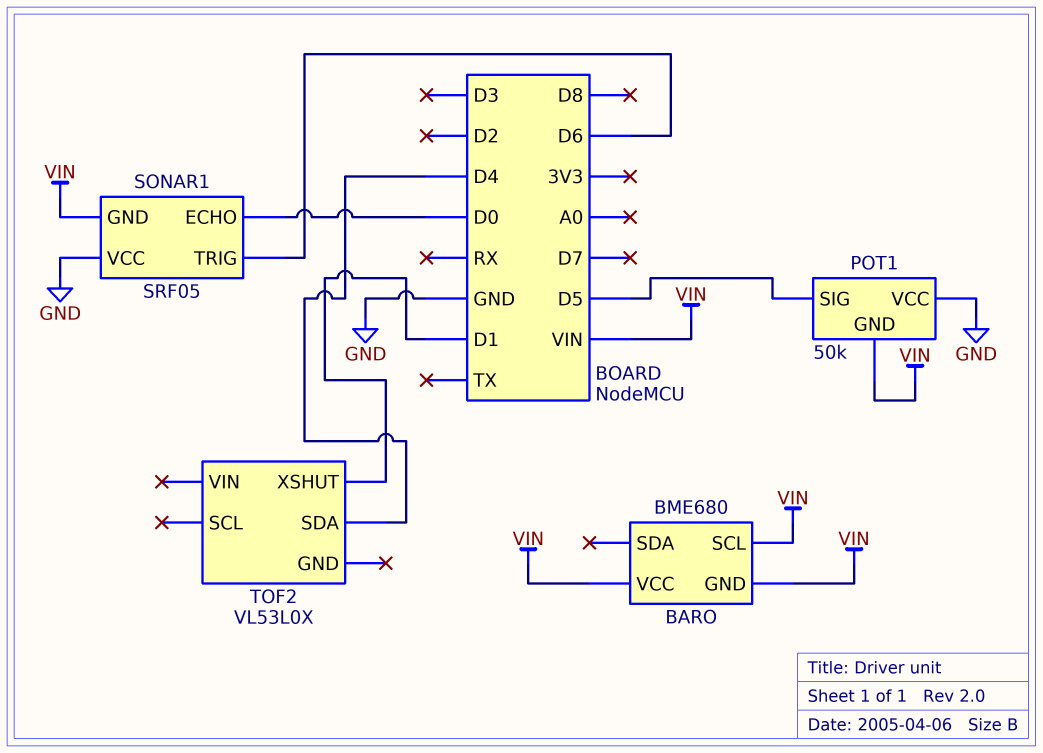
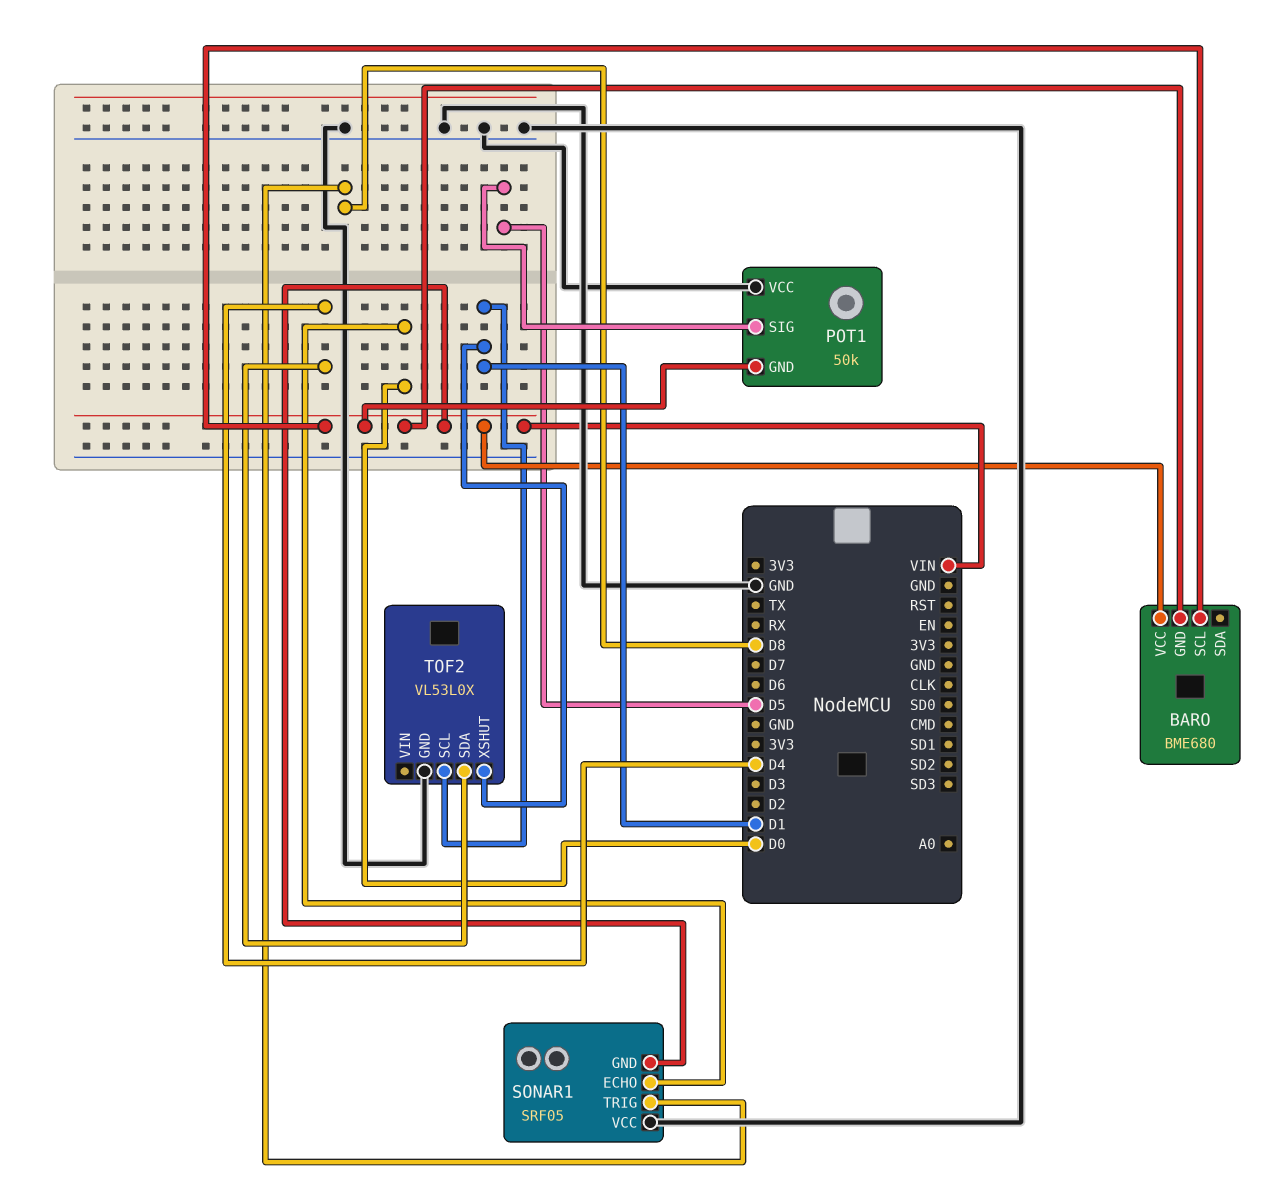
SONAR1 pin TRIG: D6 -> D8
TOF2 pin GND: none -> GND
TOF2 pin SCL: none -> D1

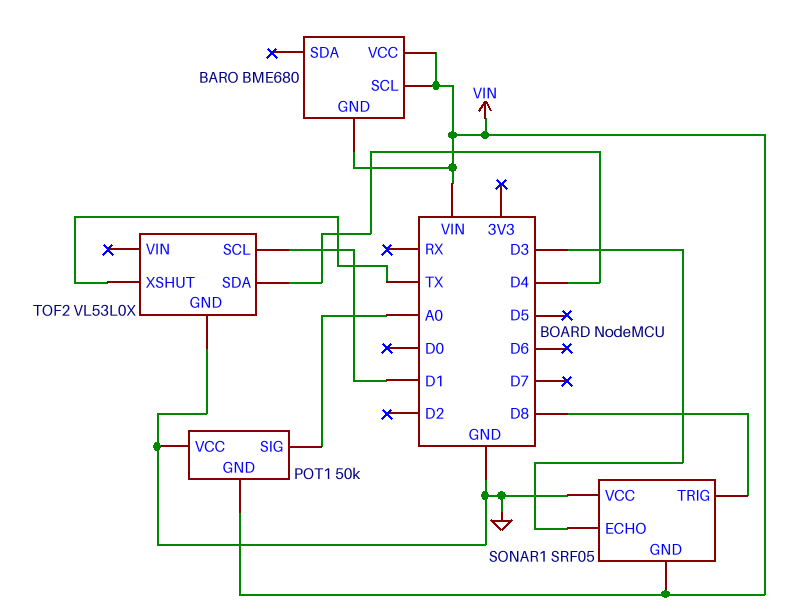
POT1 pin SIG: D5 -> A0
SONAR1 pin ECHO: D0 -> D3
TOF2 pin XSHUT: D1 -> TX

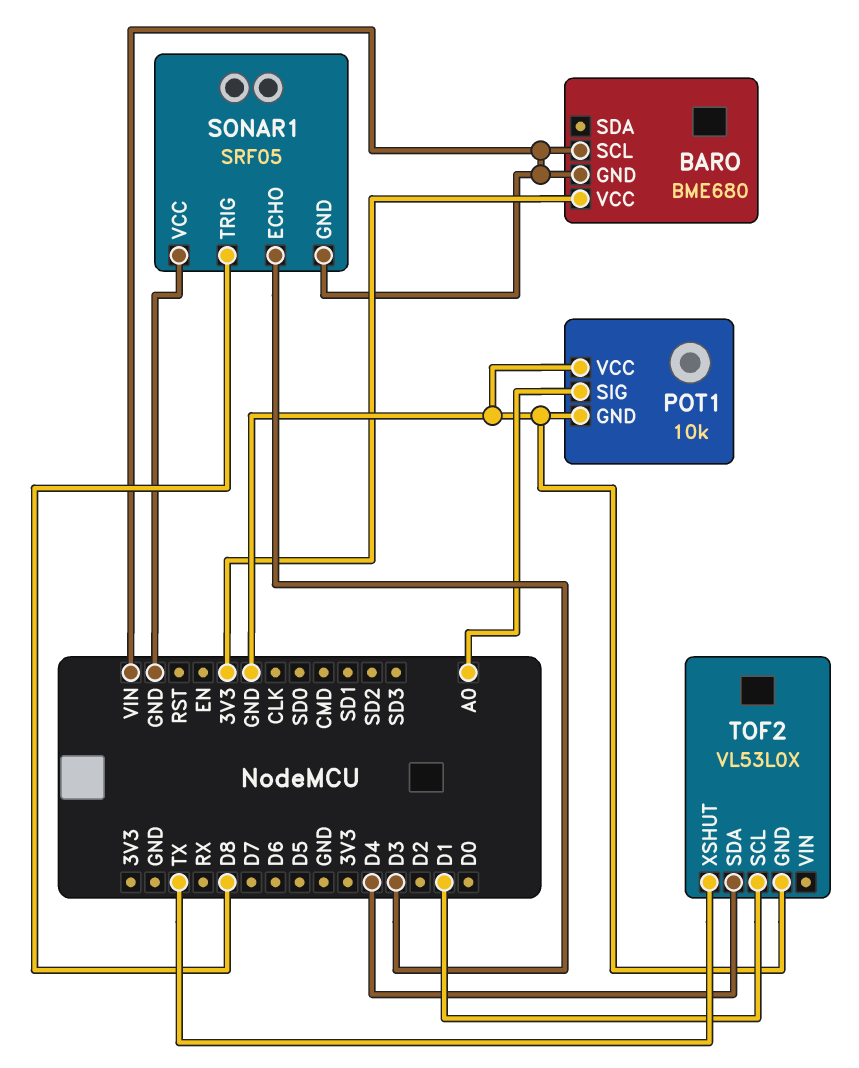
BARO pin VCC: VIN -> 3V3
POT1: 50k -> 10k
POT1 pin GND: VIN -> GND

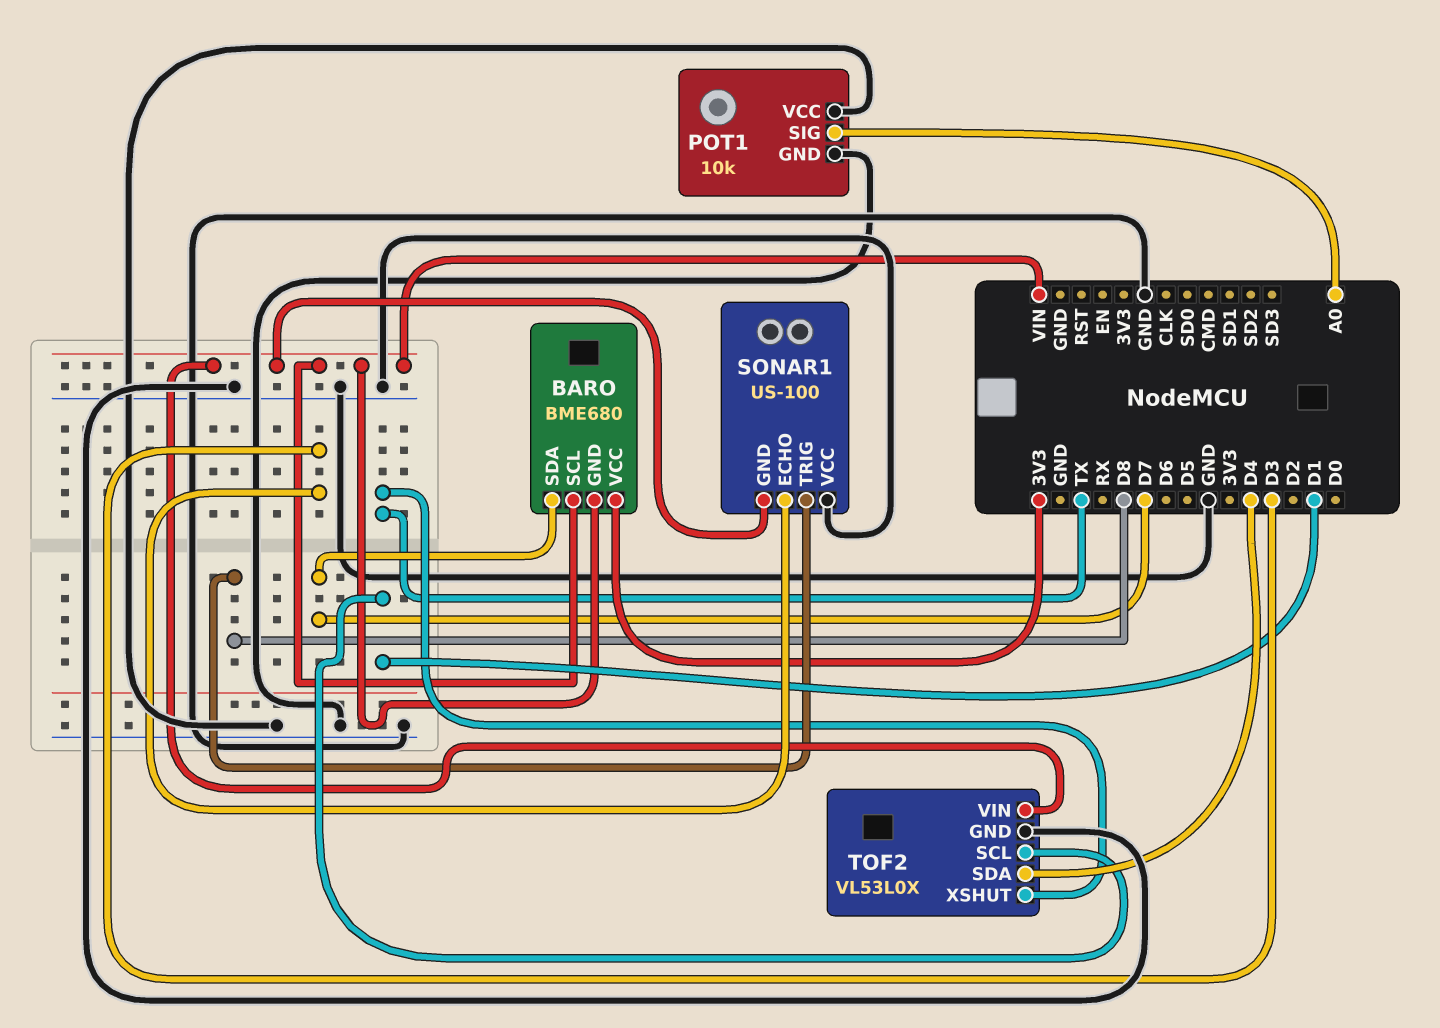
BARO pin SDA: none -> D7
SONAR1: SRF05 -> US-100
TOF2 pin VIN: none -> VIN

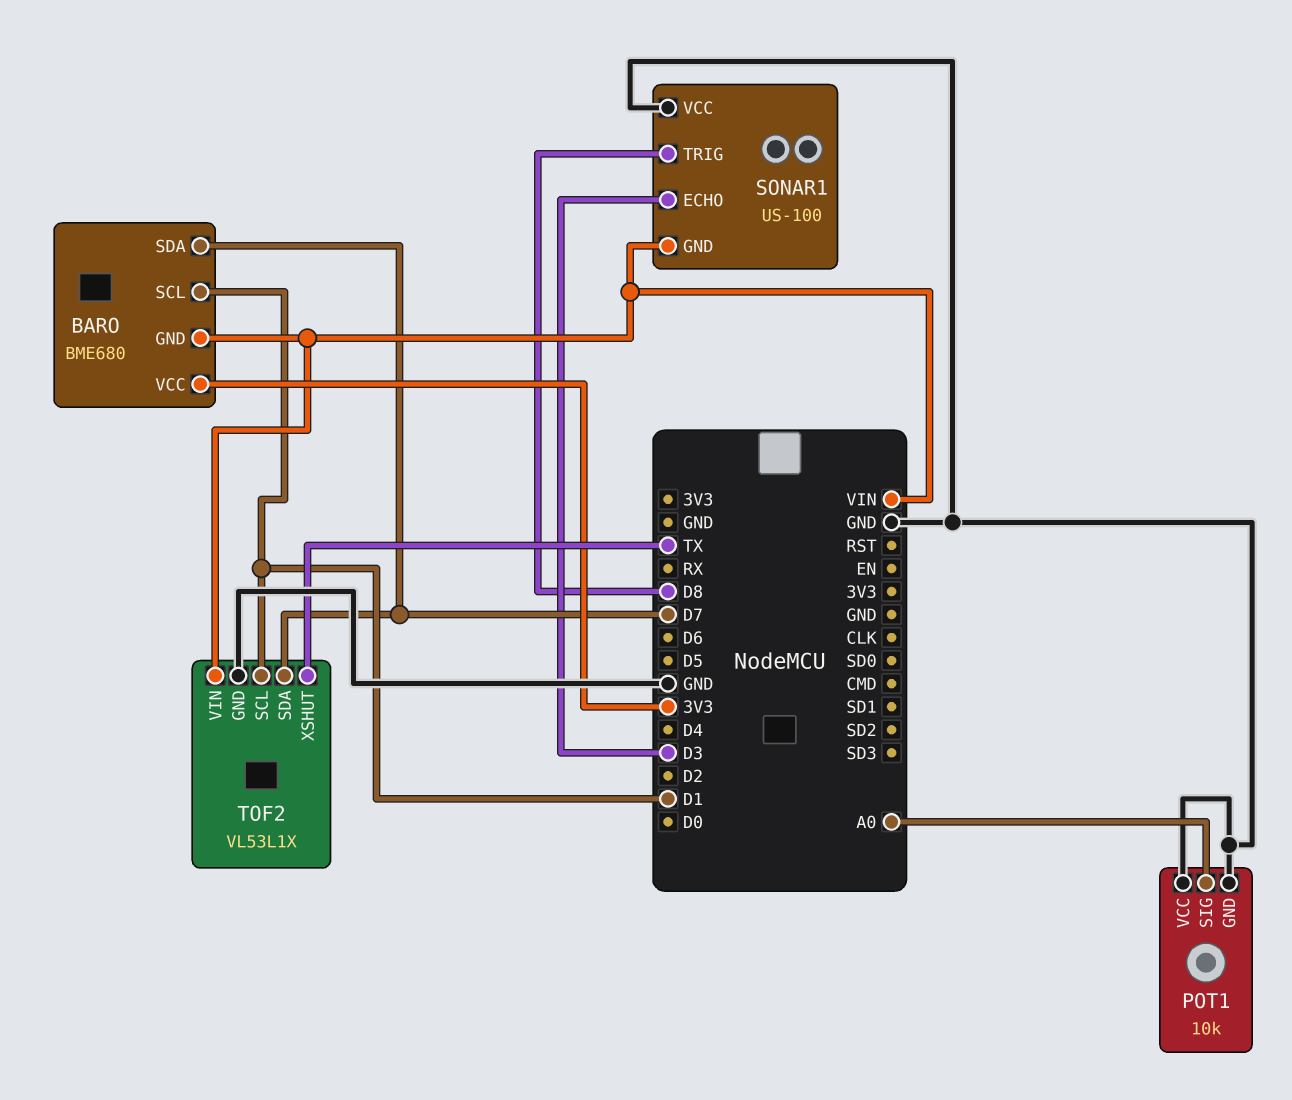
BARO pin SCL: VIN -> D1
TOF2: VL53L0X -> VL53L1X
TOF2 pin SDA: D4 -> D7

